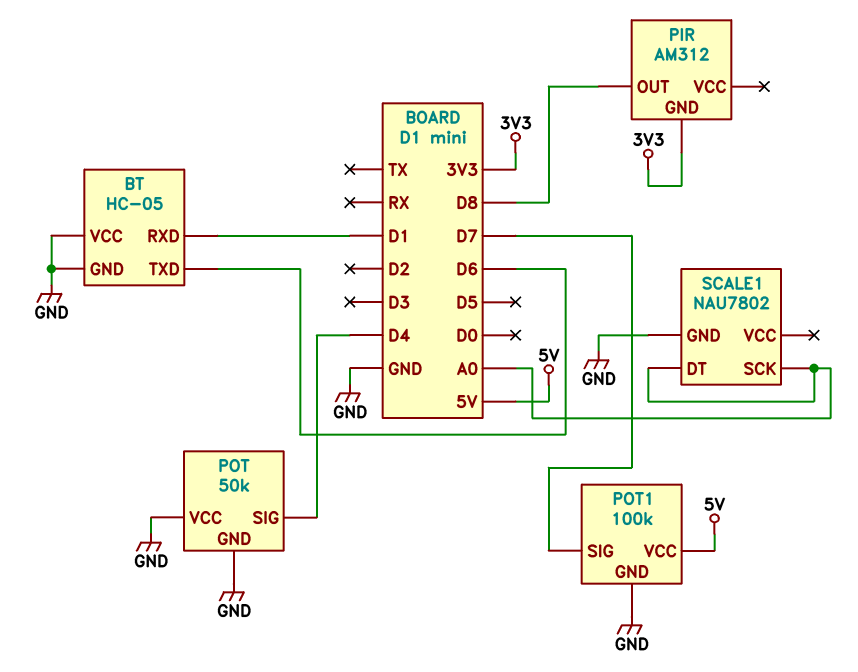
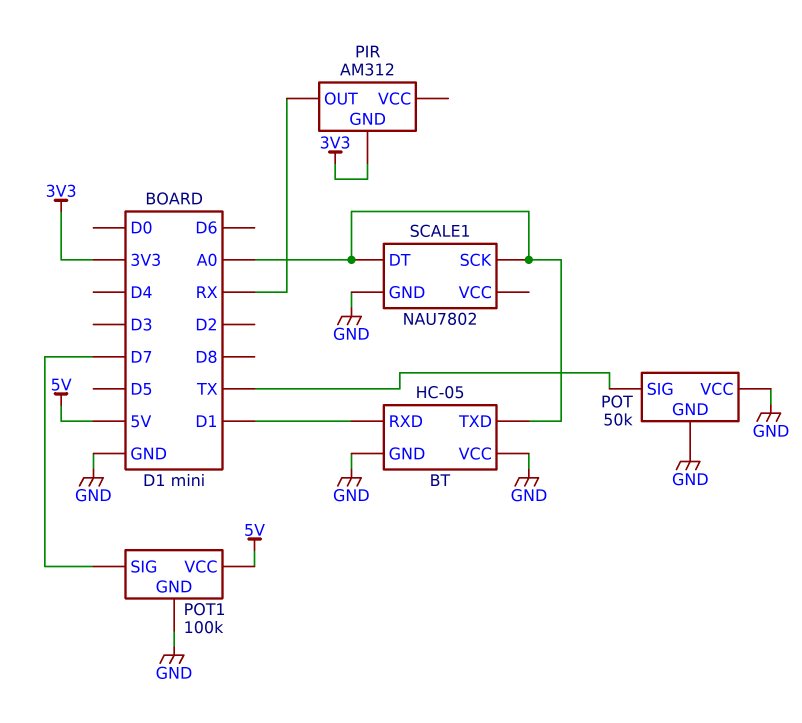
BT pin TXD: D6 -> A0
PIR pin OUT: D8 -> RX
POT pin SIG: D4 -> TX

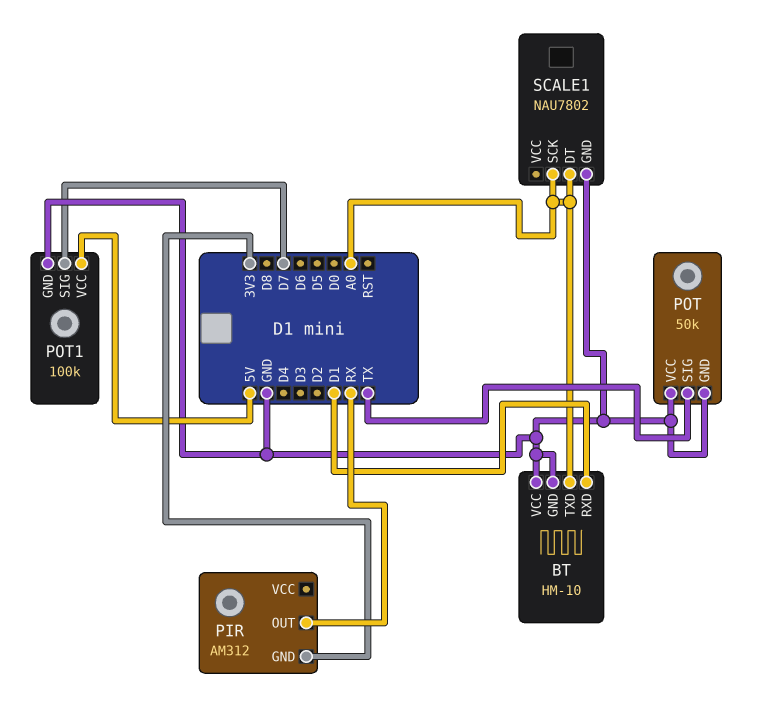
BT: HC-05 -> HM-10

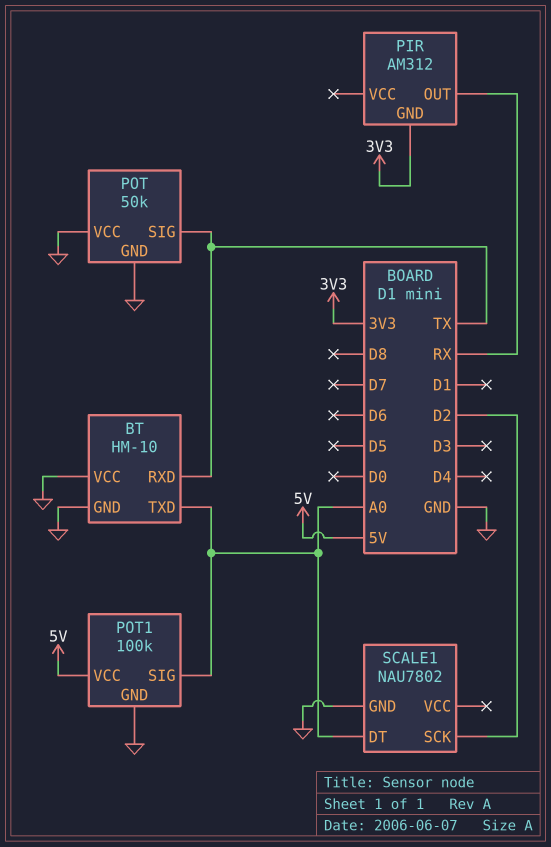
BT pin RXD: D1 -> TX
POT1 pin SIG: D7 -> A0
SCALE1 pin SCK: A0 -> D2

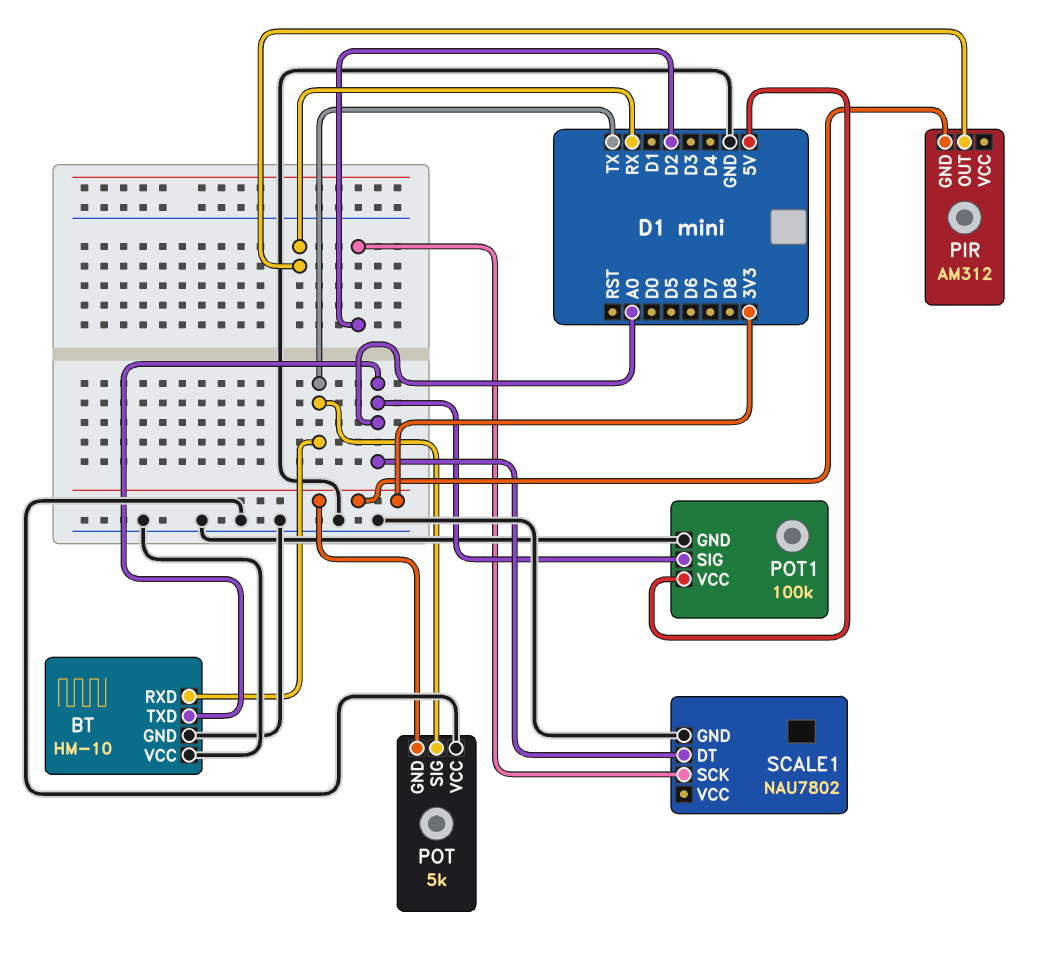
POT: 50k -> 5k
POT pin GND: GND -> 3V3

